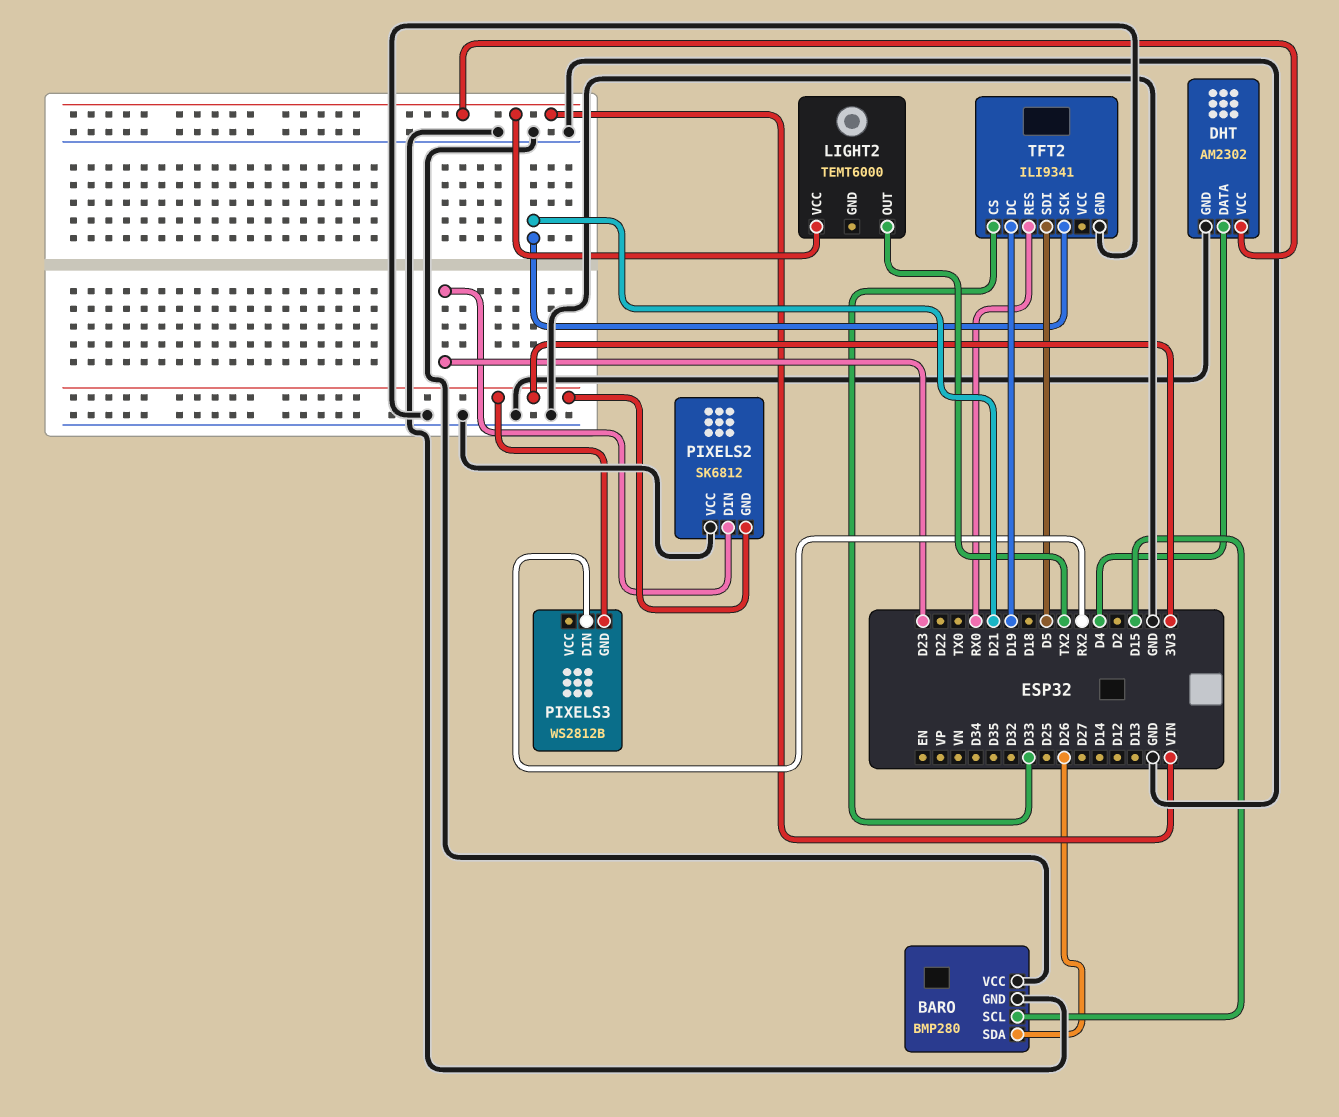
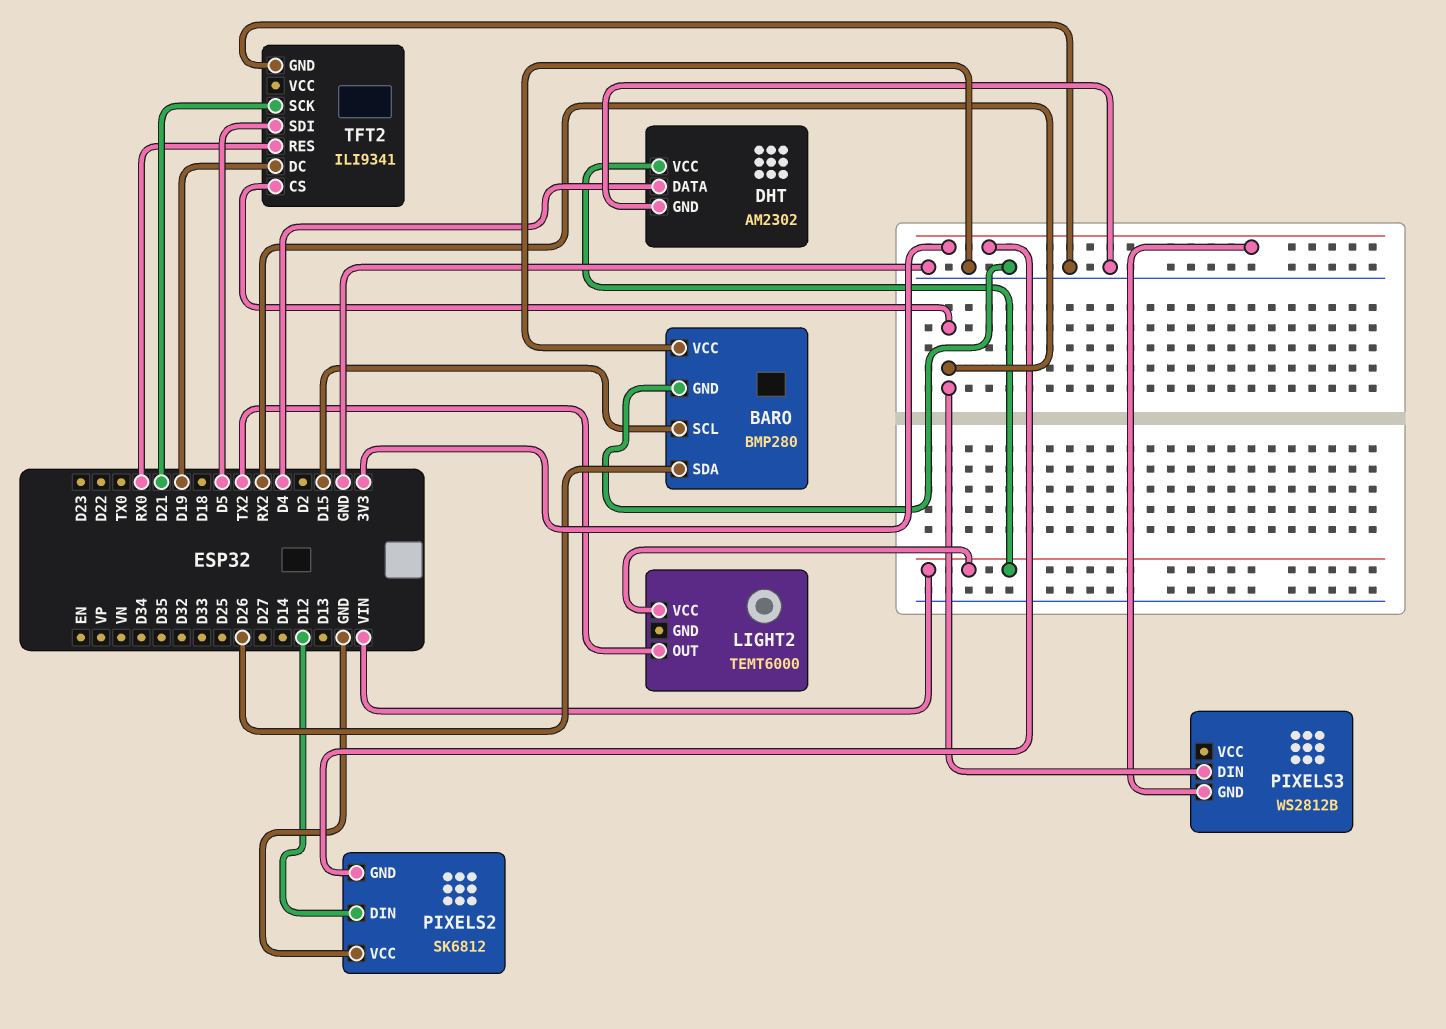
PIXELS2 pin DIN: D23 -> D12
TFT2 pin CS: D33 -> RX2

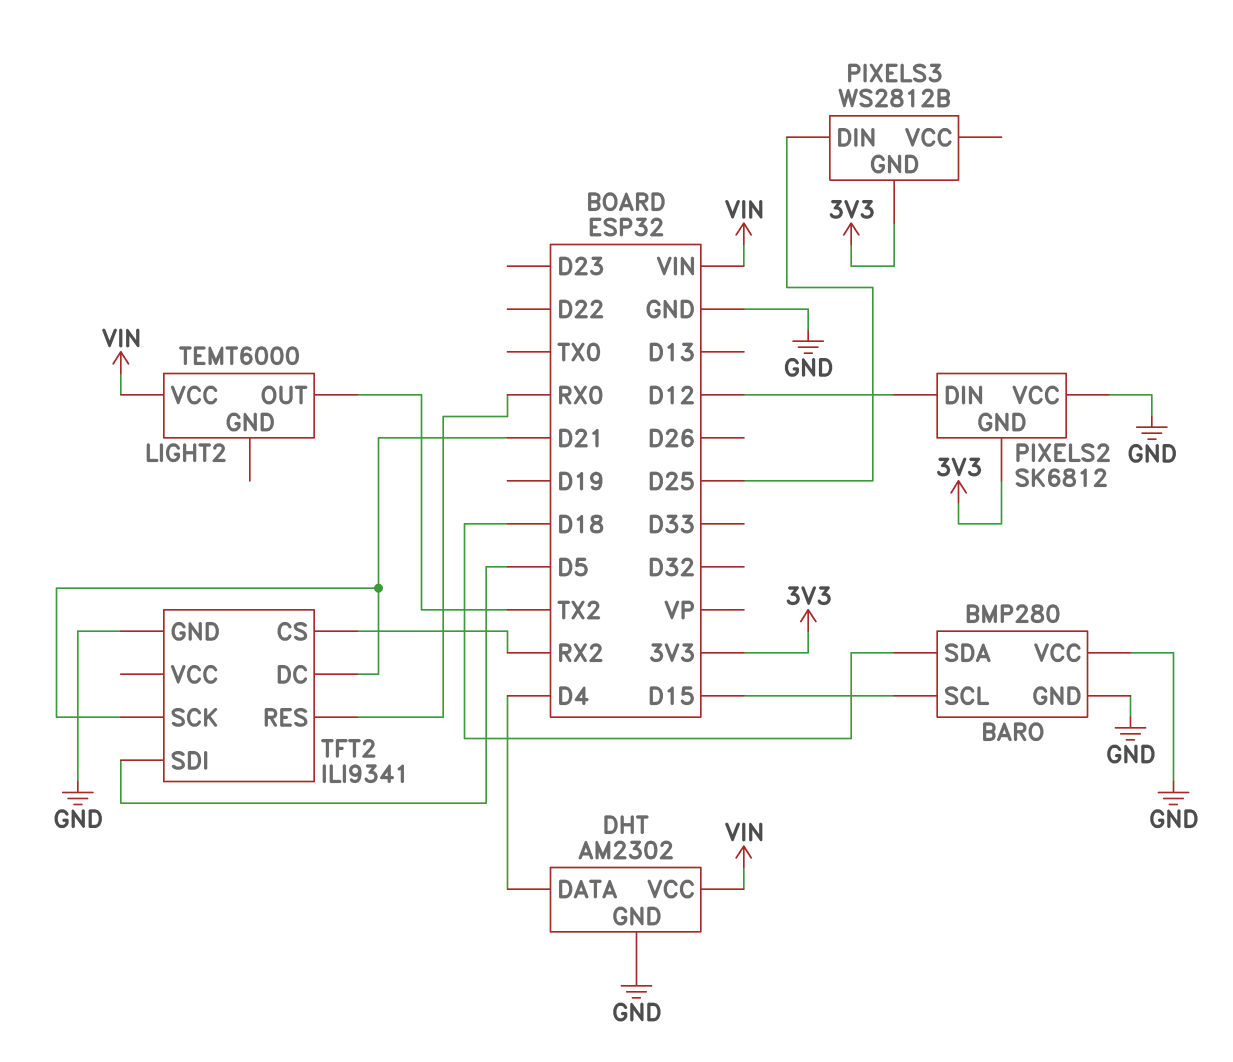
BARO pin SDA: D26 -> D18
PIXELS3 pin DIN: RX2 -> D25
TFT2 pin DC: D19 -> D21

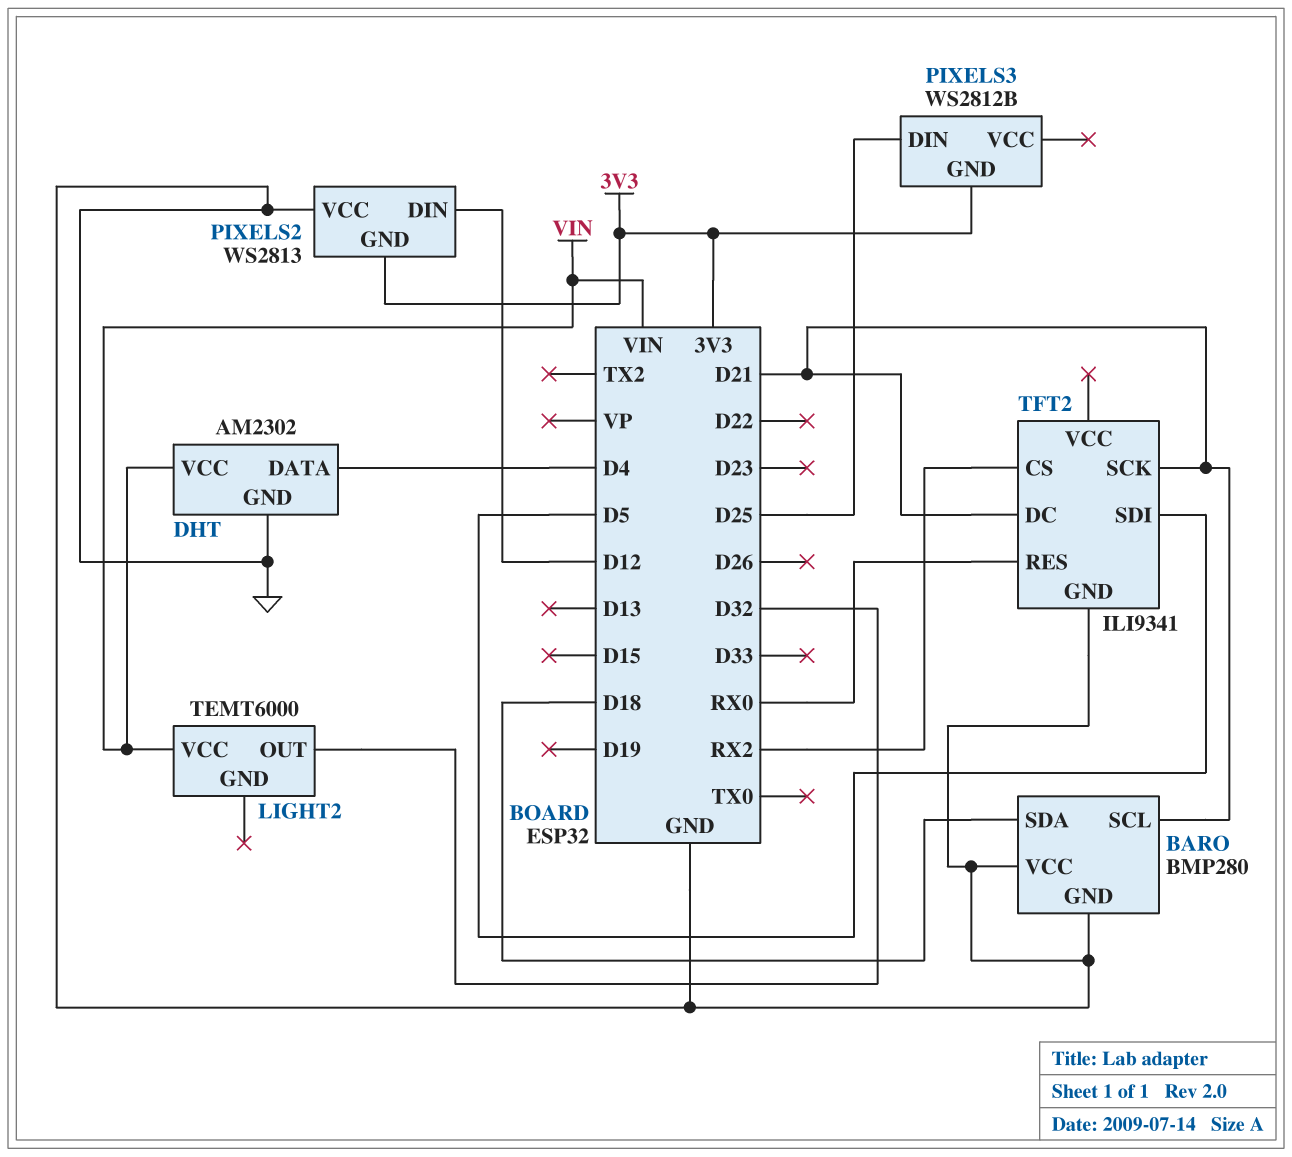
BARO pin SCL: D15 -> D21
LIGHT2 pin OUT: TX2 -> D32
PIXELS2: SK6812 -> WS2813

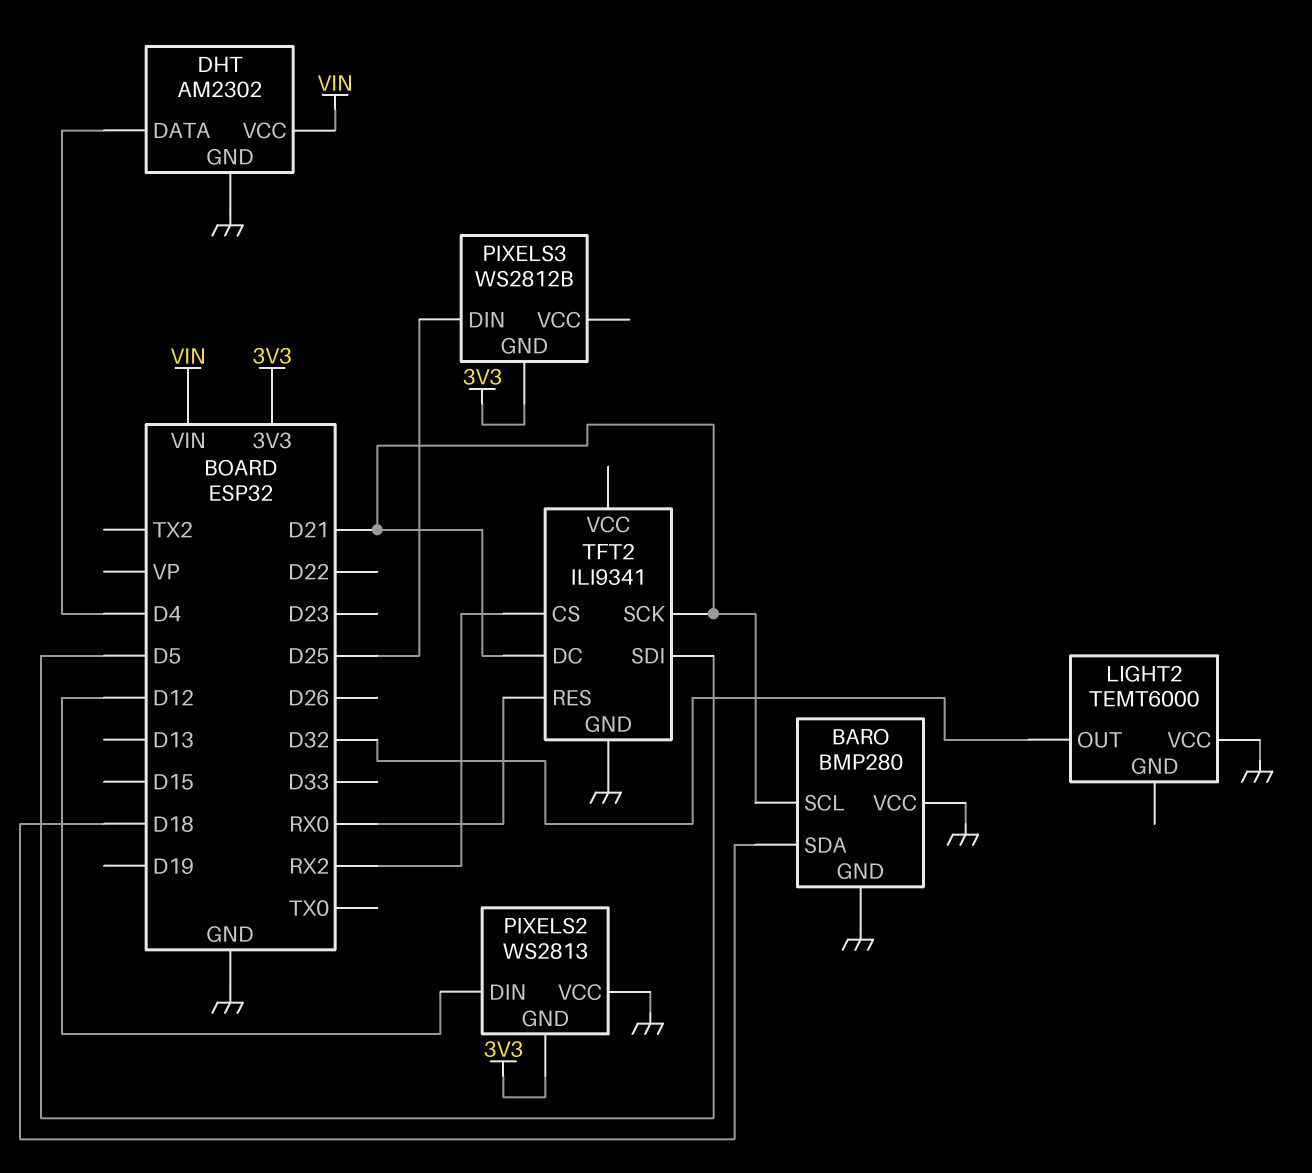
LIGHT2 pin VCC: VIN -> GND

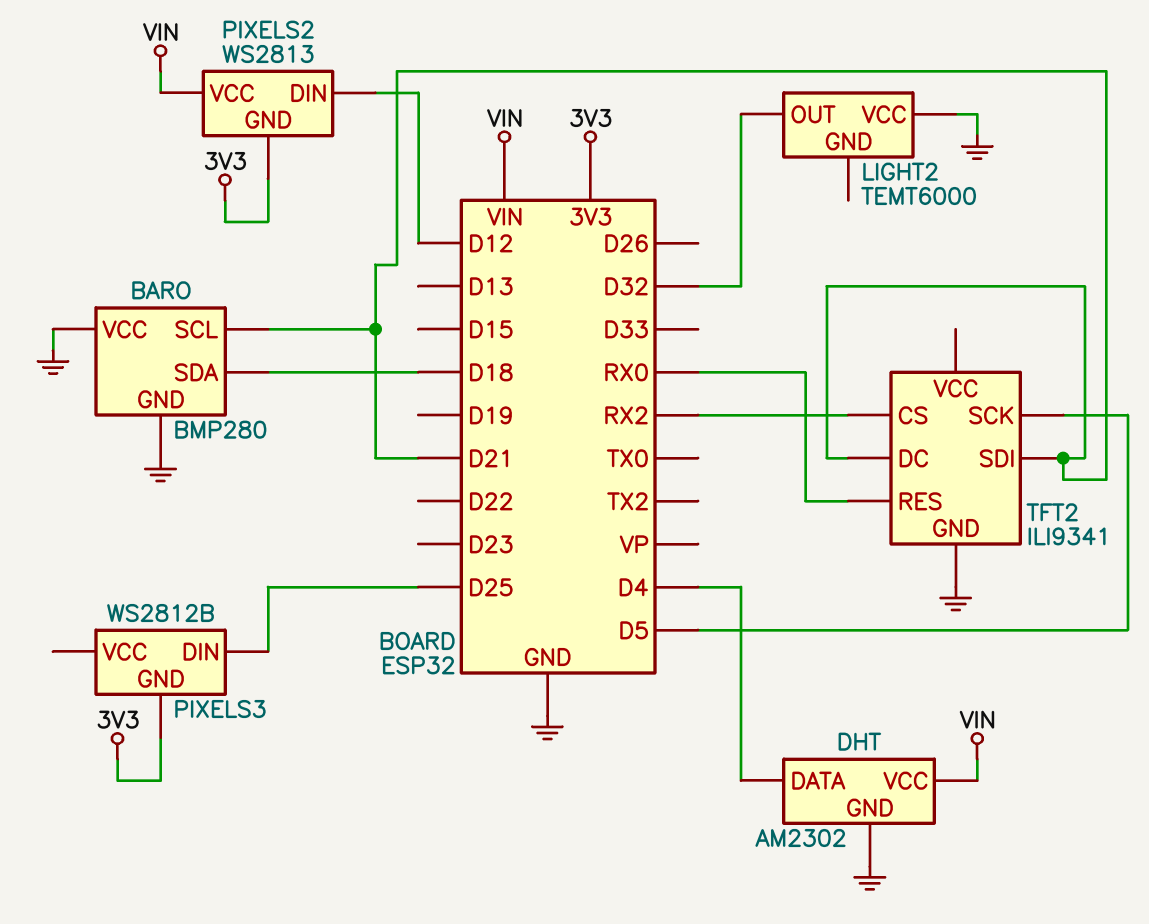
PIXELS2 pin VCC: GND -> VIN
TFT2 pin SCK: D21 -> D5
TFT2 pin SDI: D5 -> D21

